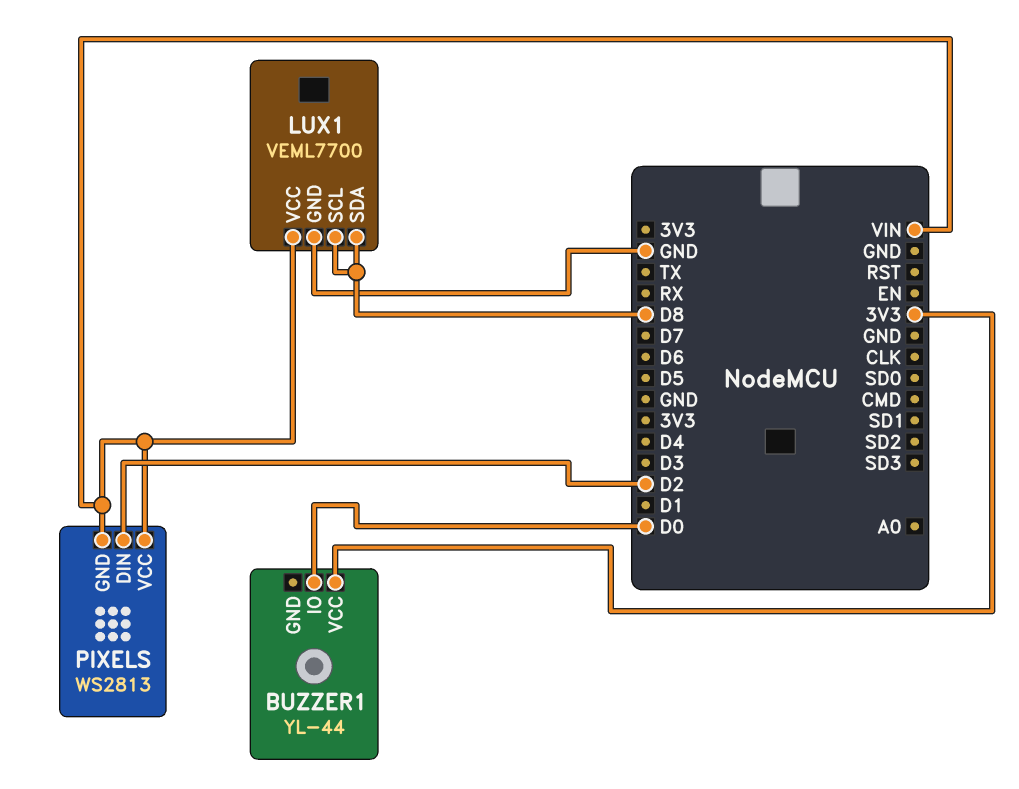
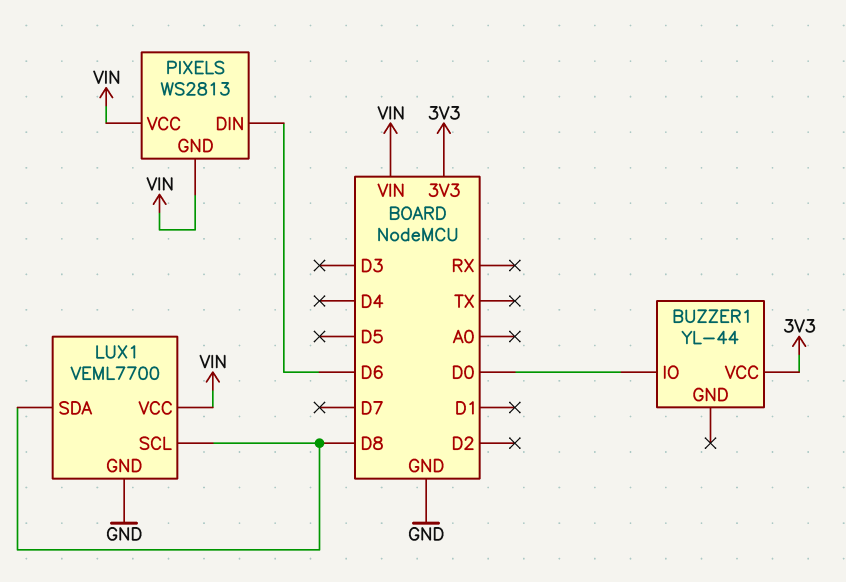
PIXELS pin DIN: D2 -> D6

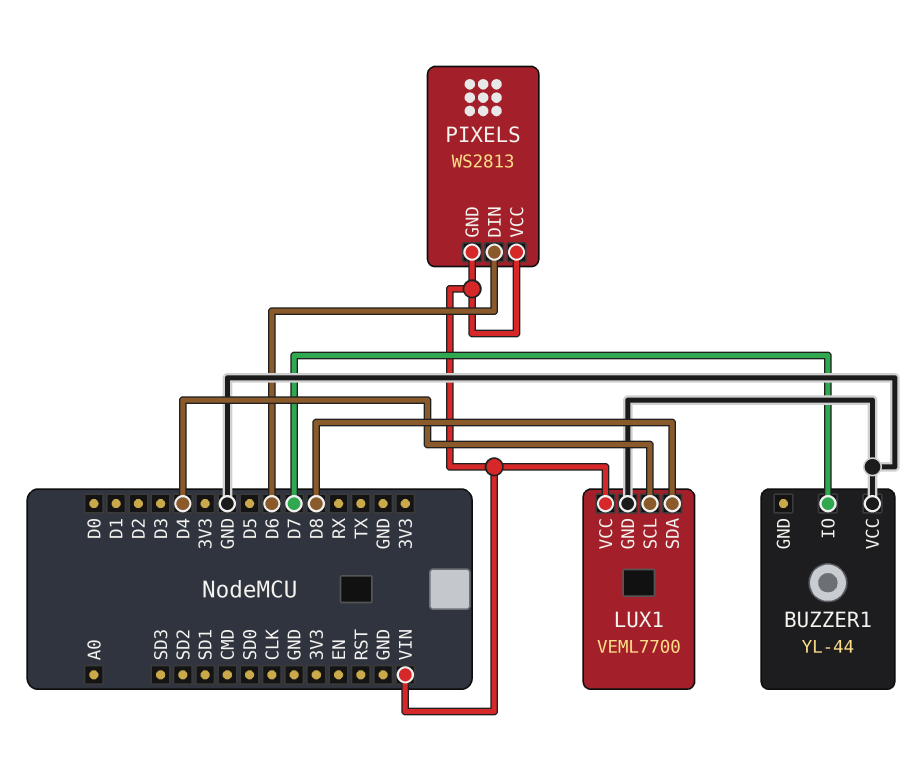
BUZZER1 pin IO: D0 -> D7
BUZZER1 pin VCC: 3V3 -> GND
LUX1 pin SCL: D8 -> D4

